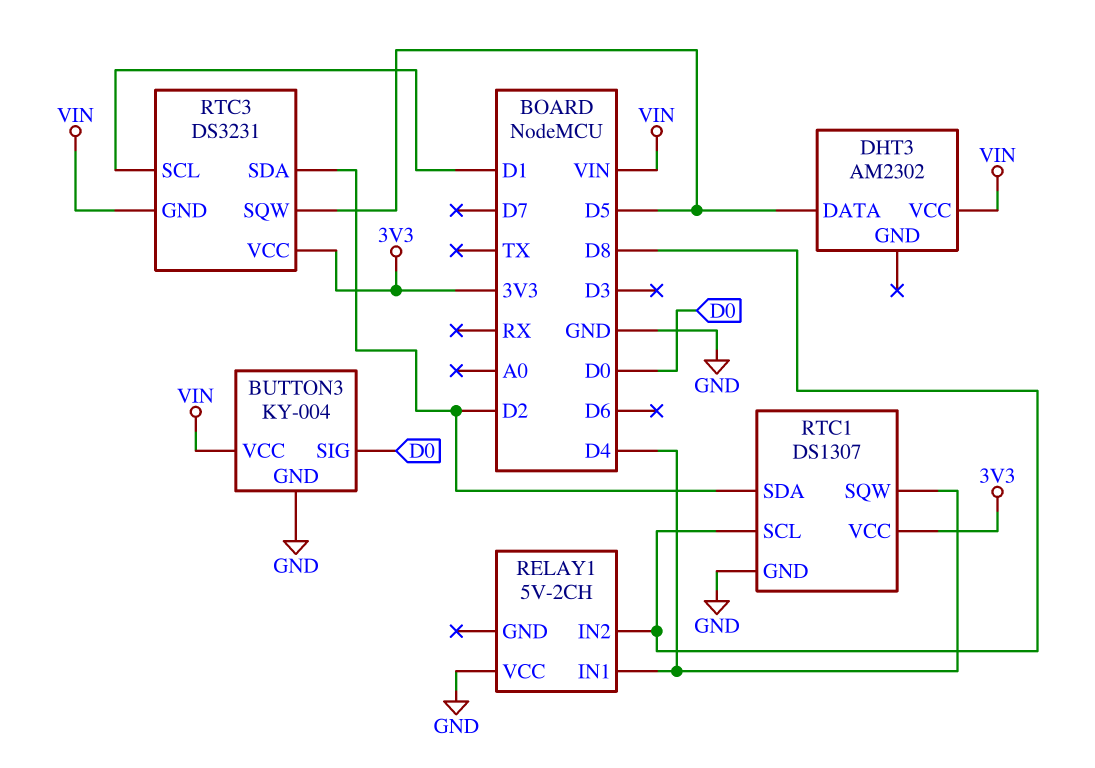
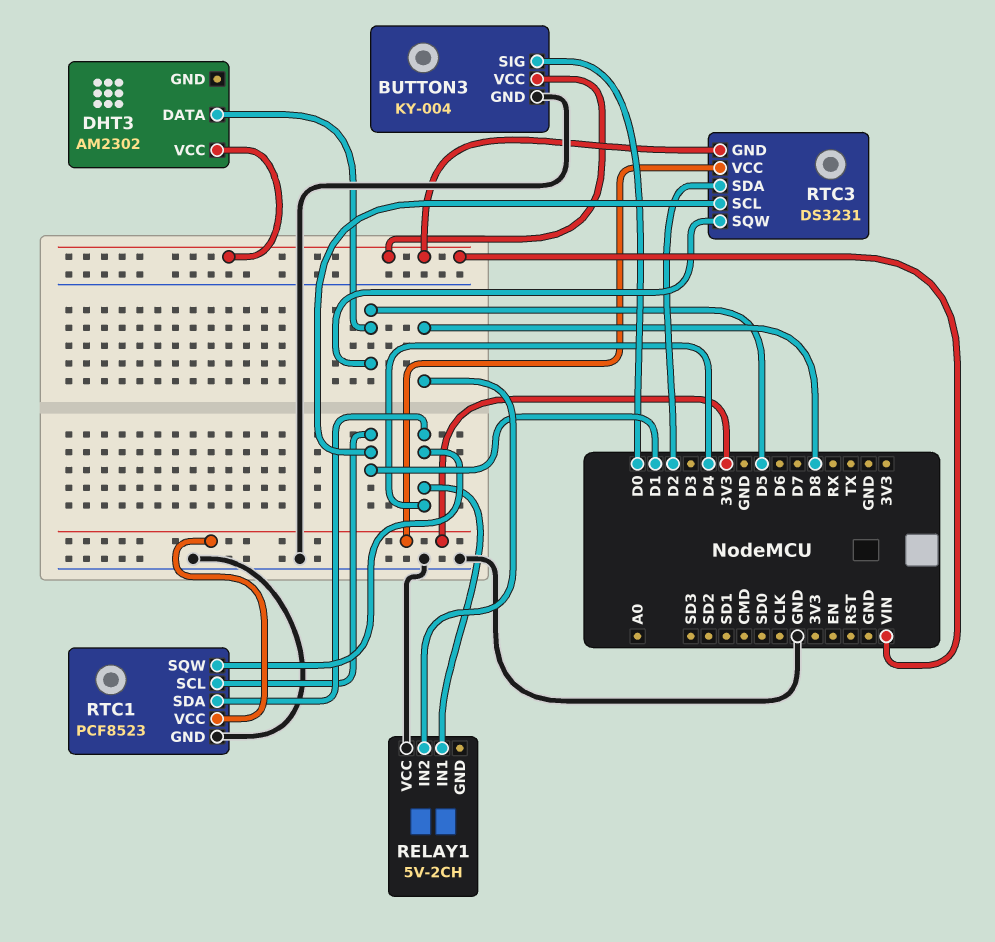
RTC1: DS1307 -> PCF8523
RTC1 pin SCL: D8 -> D1
RTC1 pin SDA: D2 -> D4

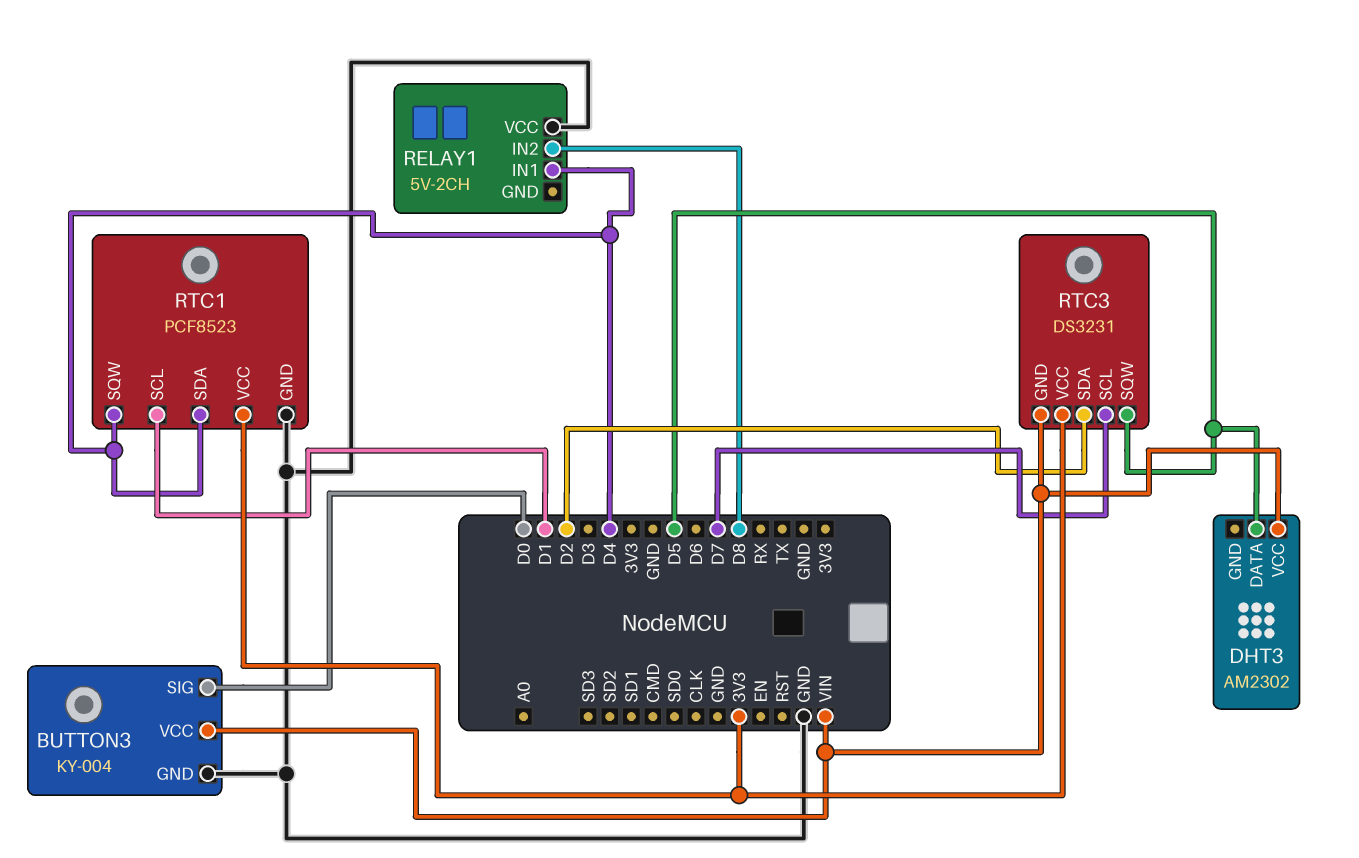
RTC3 pin SCL: D1 -> D7

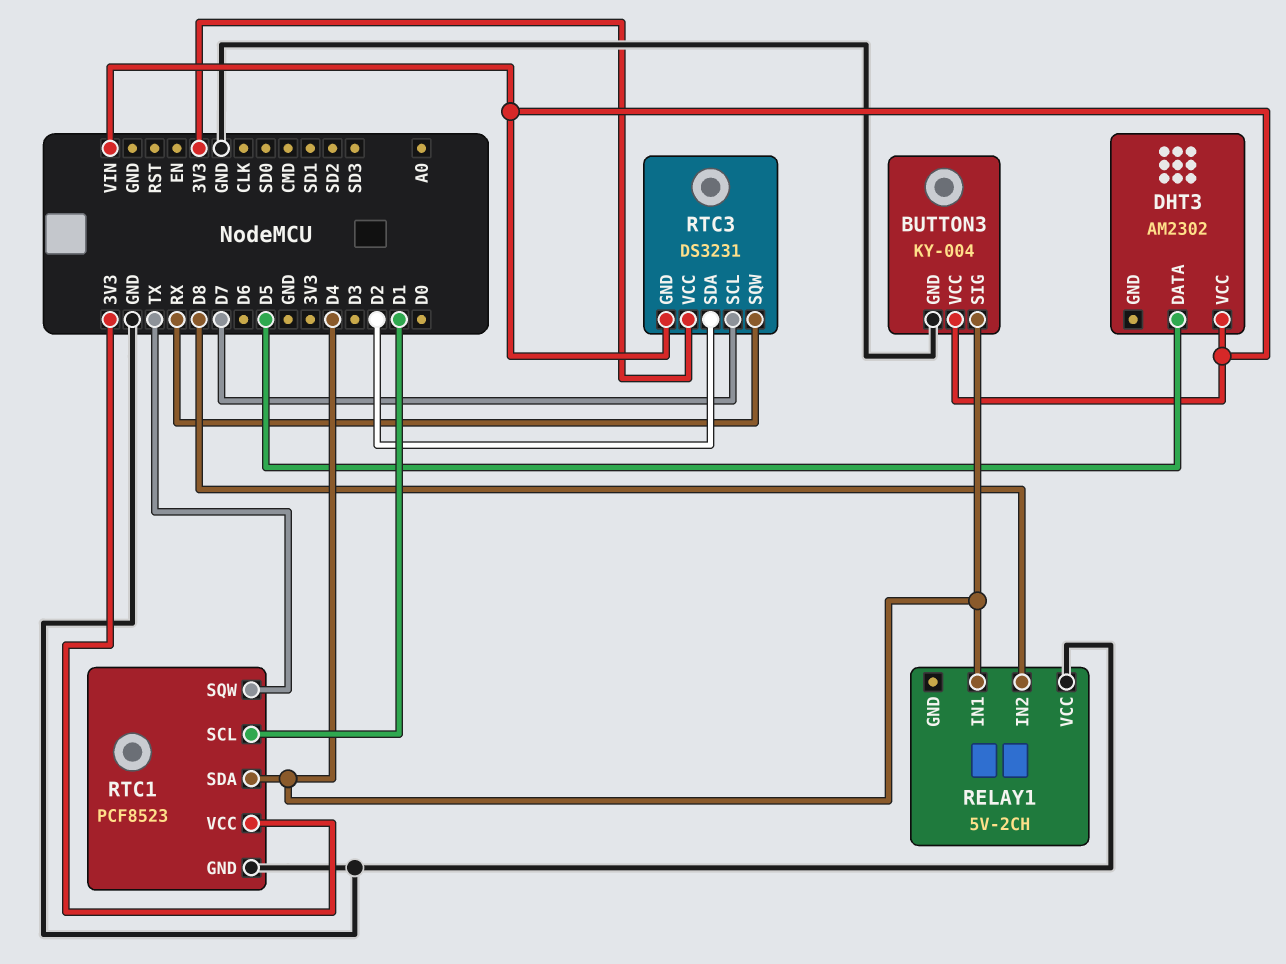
BUTTON3 pin SIG: D0 -> D4
RTC1 pin SQW: D4 -> TX
RTC3 pin SQW: D5 -> RX

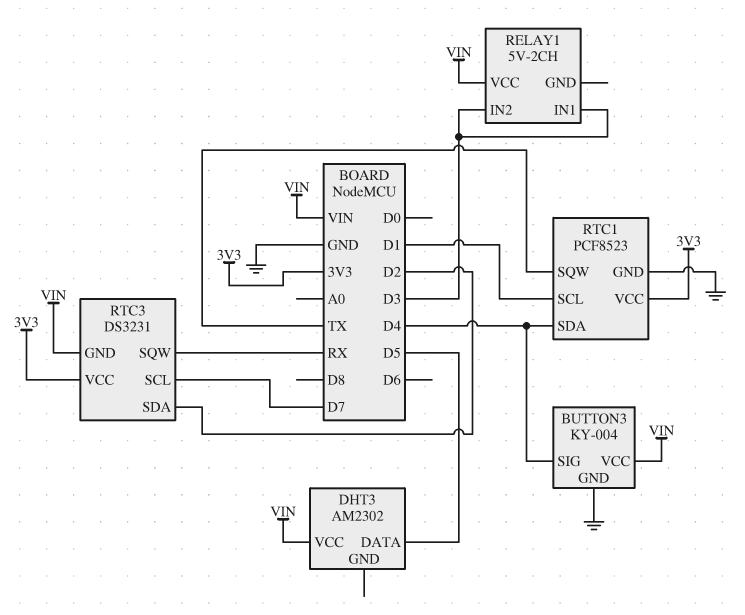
RELAY1 pin IN1: D4 -> D3
RELAY1 pin IN2: D8 -> D3
RELAY1 pin VCC: GND -> VIN

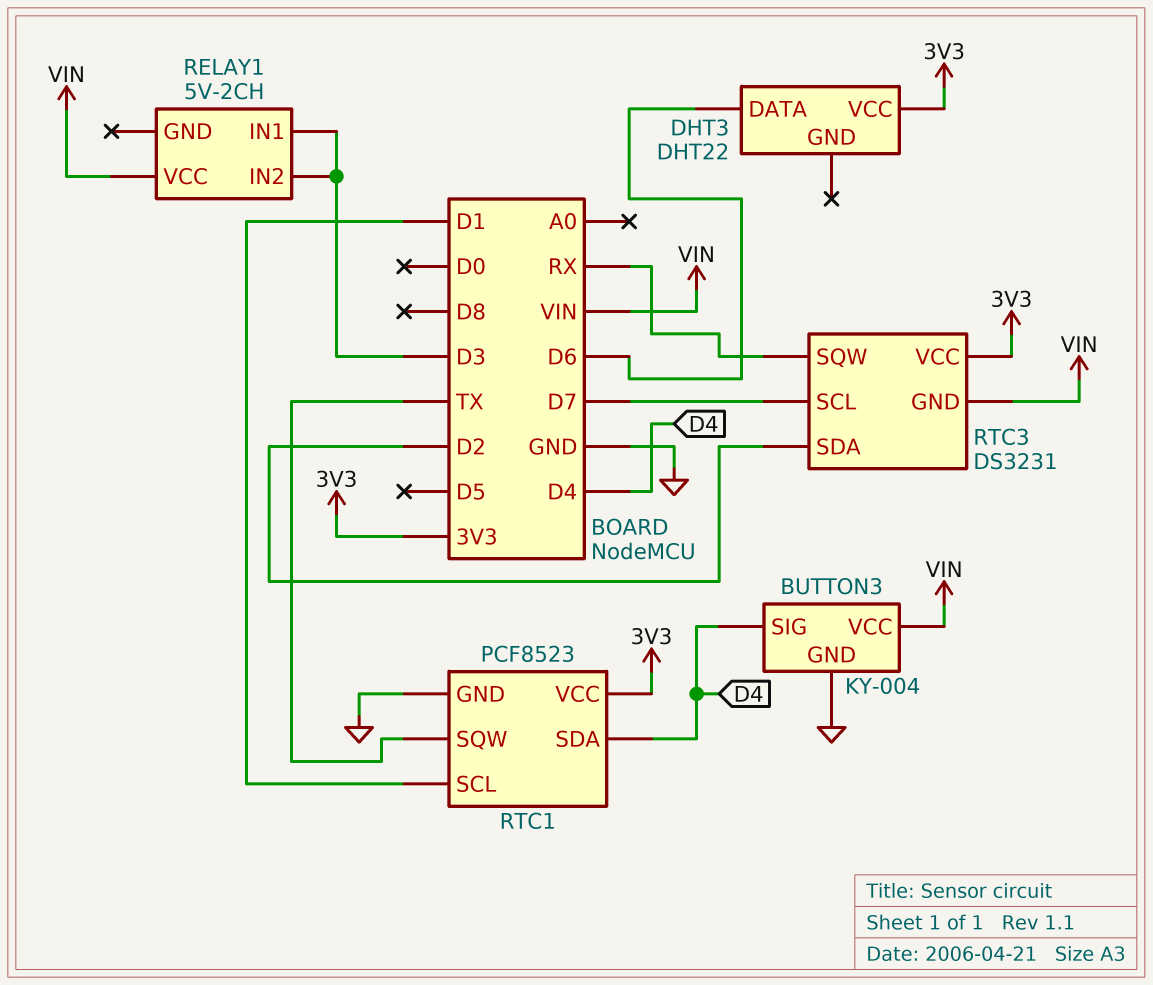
DHT3: AM2302 -> DHT22
DHT3 pin DATA: D5 -> D6
DHT3 pin VCC: VIN -> 3V3

